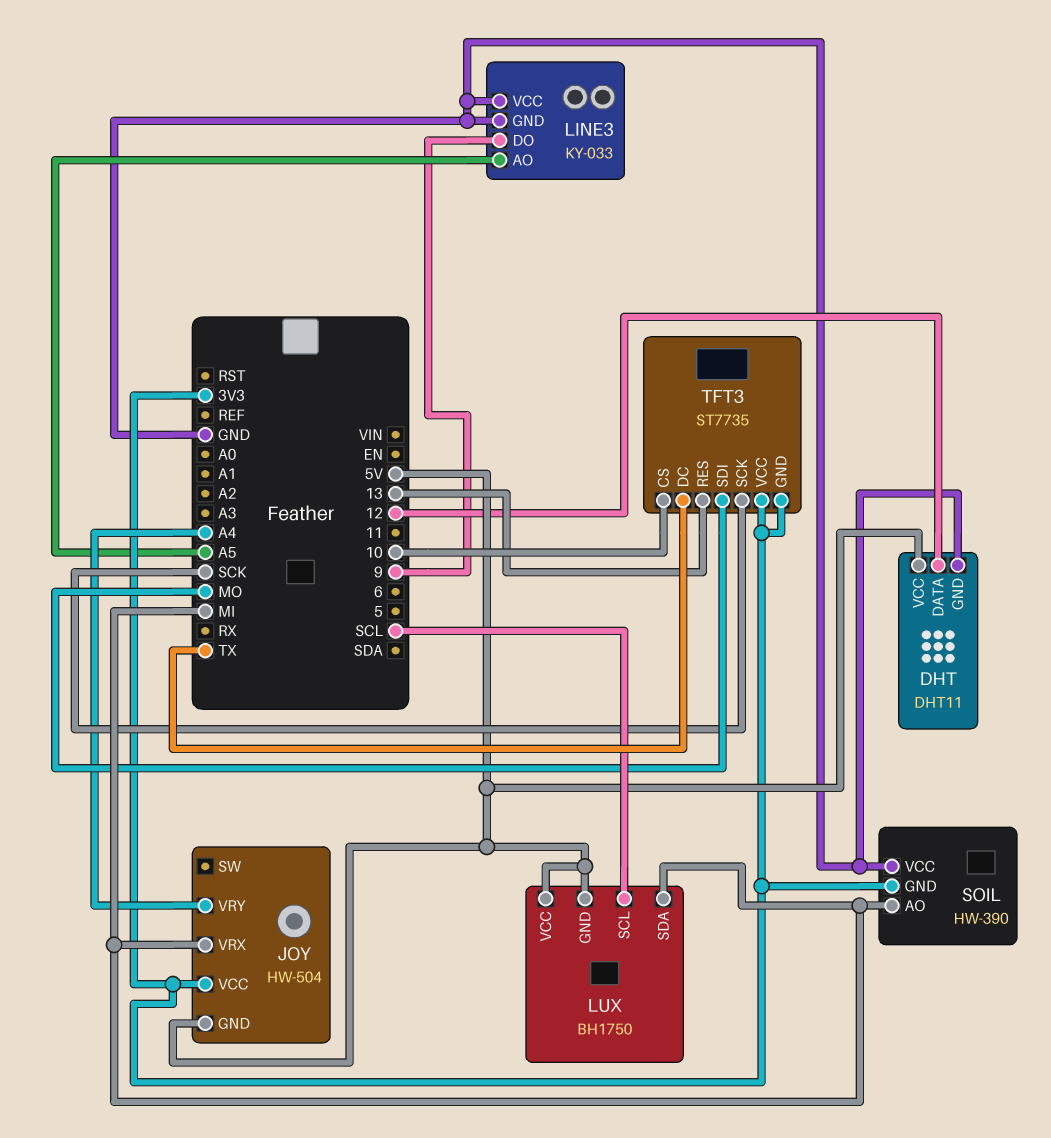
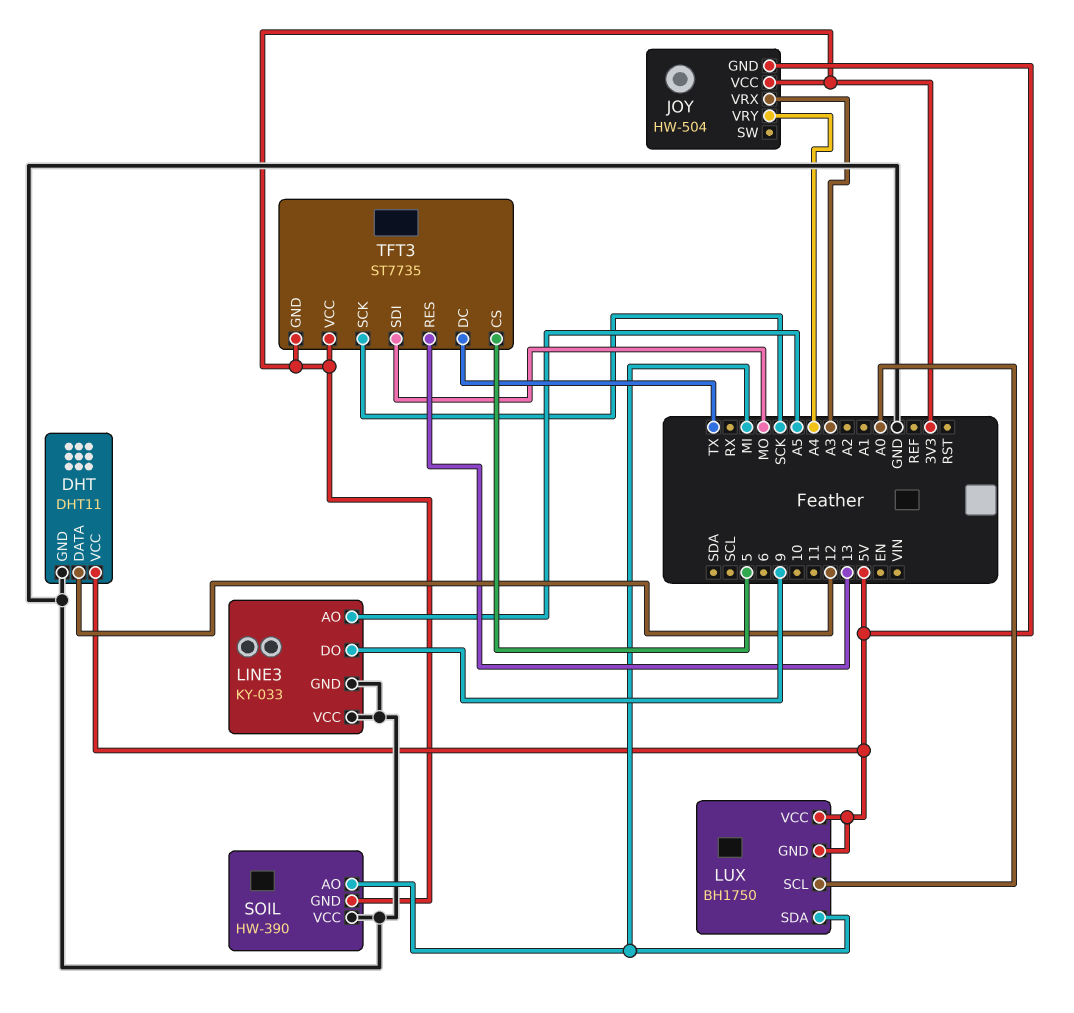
JOY pin VRX: MI -> A3
LUX pin SCL: SCL -> A0
TFT3 pin CS: 10 -> 5

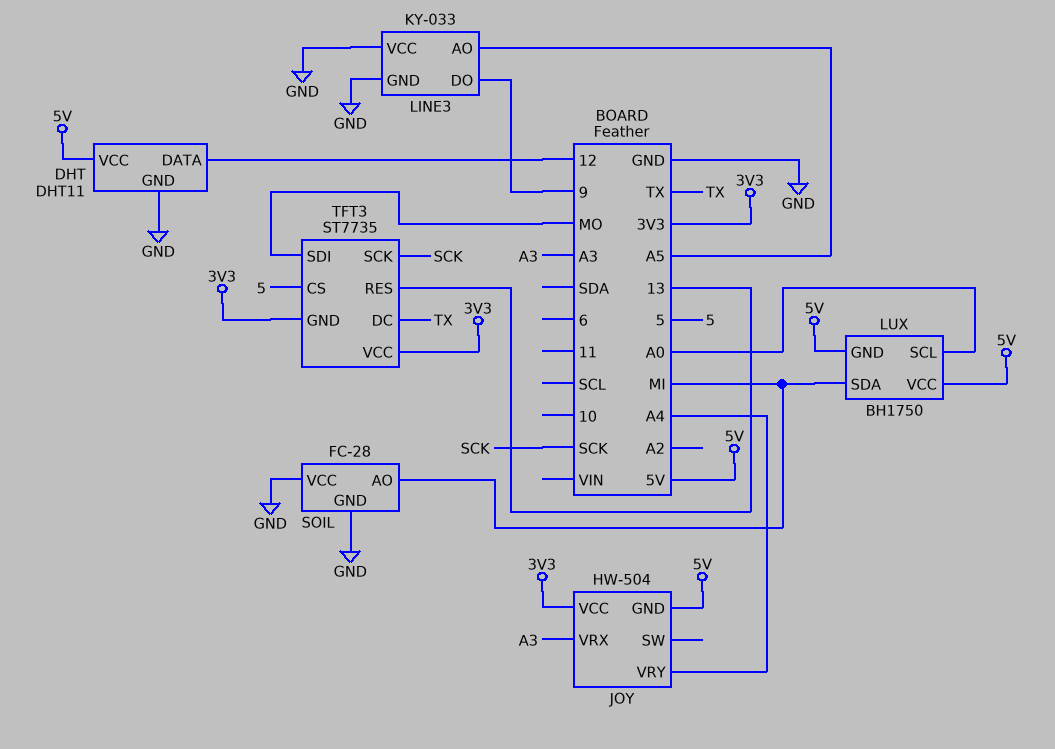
SOIL: HW-390 -> FC-28
SOIL pin GND: 3V3 -> GND

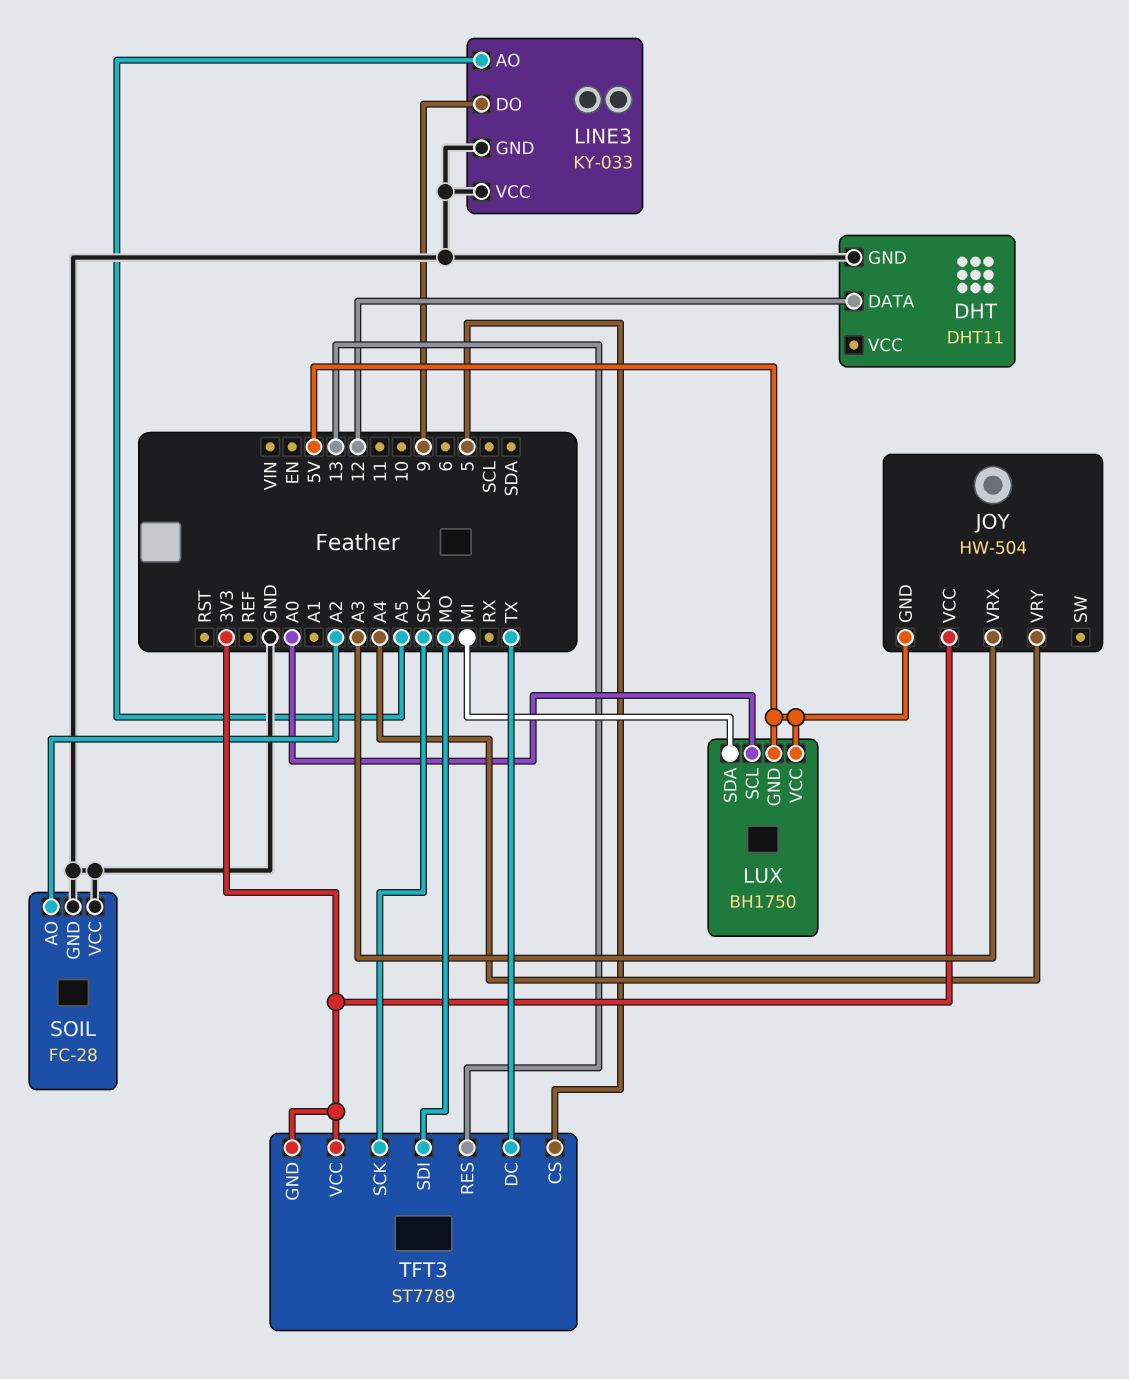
DHT pin VCC: 5V -> none
SOIL pin AO: MI -> A2
TFT3: ST7735 -> ST7789

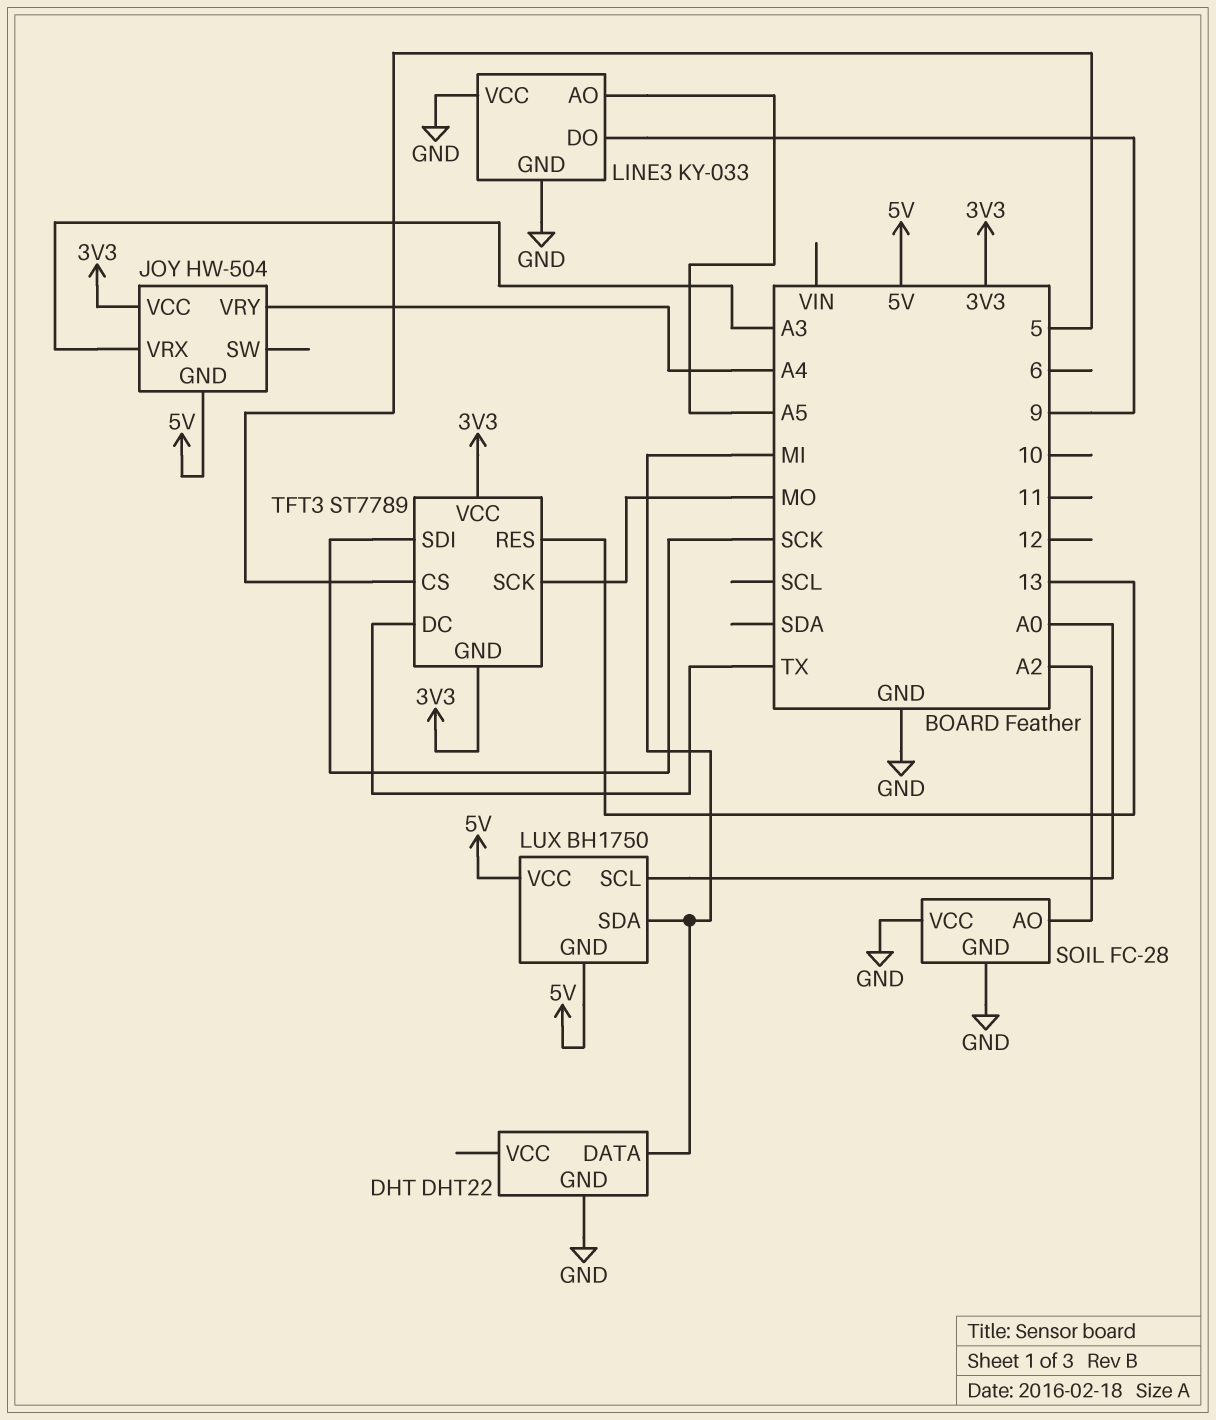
DHT: DHT11 -> DHT22
DHT pin DATA: 12 -> MI
TFT3 pin SCK: SCK -> MO
TFT3 pin SDI: MO -> SCK

